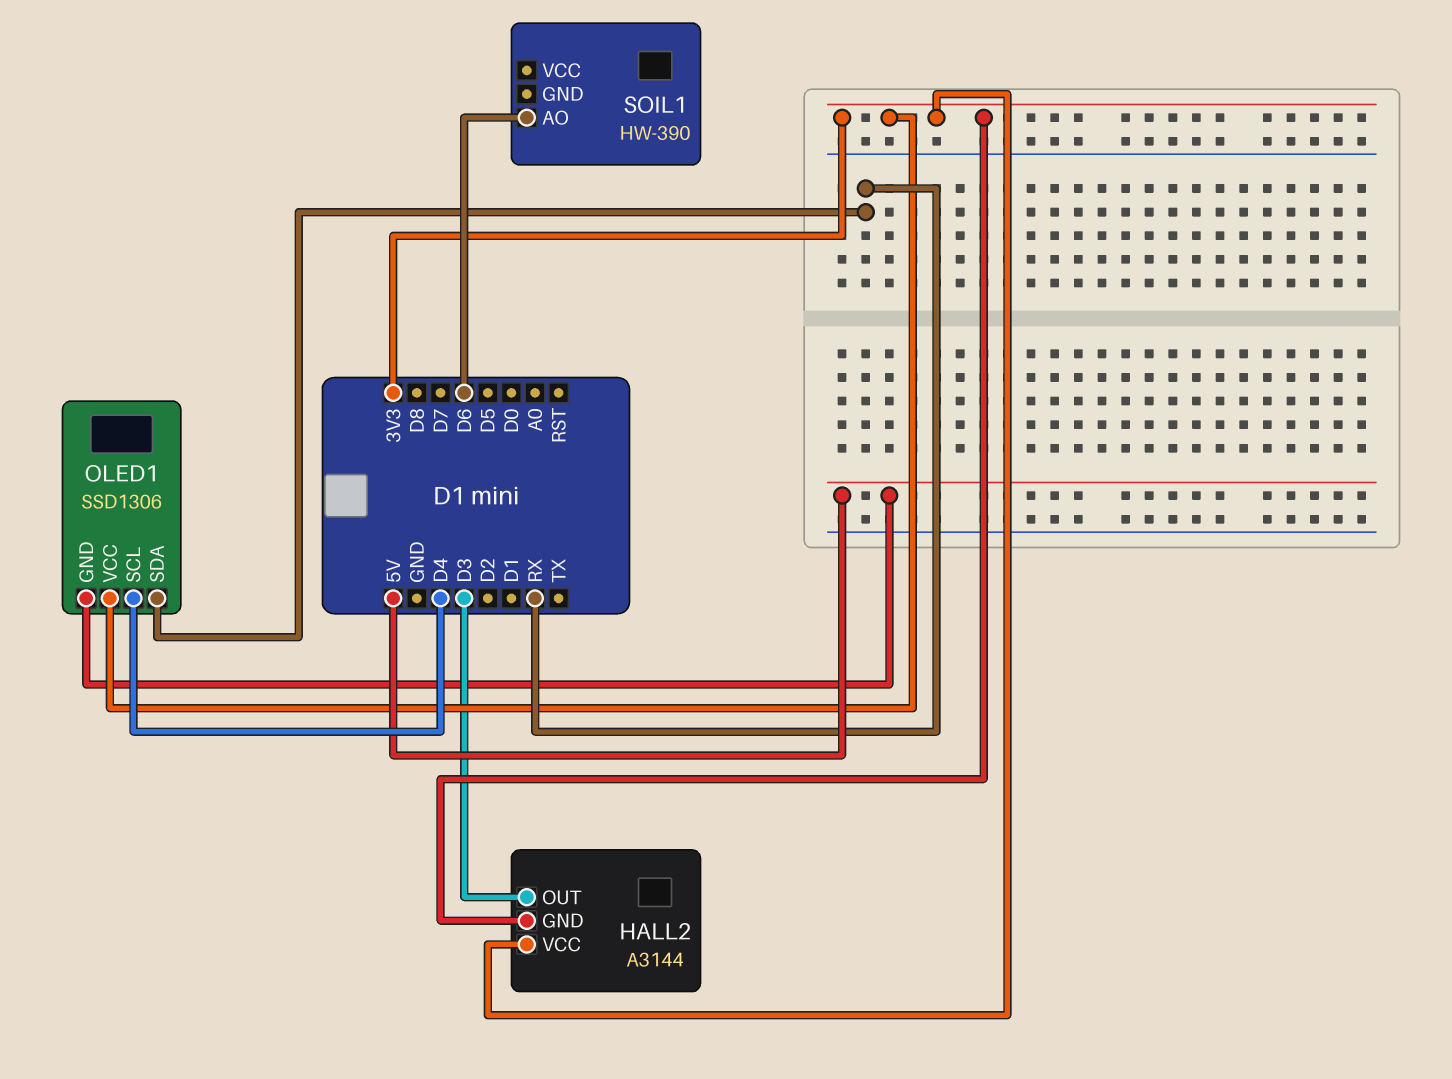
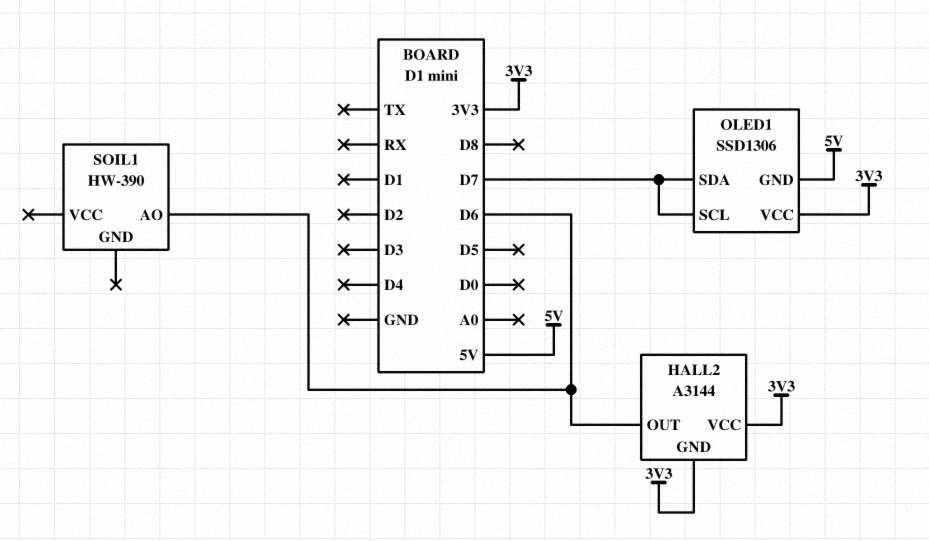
HALL2 pin OUT: D3 -> D6
OLED1 pin SCL: D4 -> D7
OLED1 pin SDA: RX -> D7

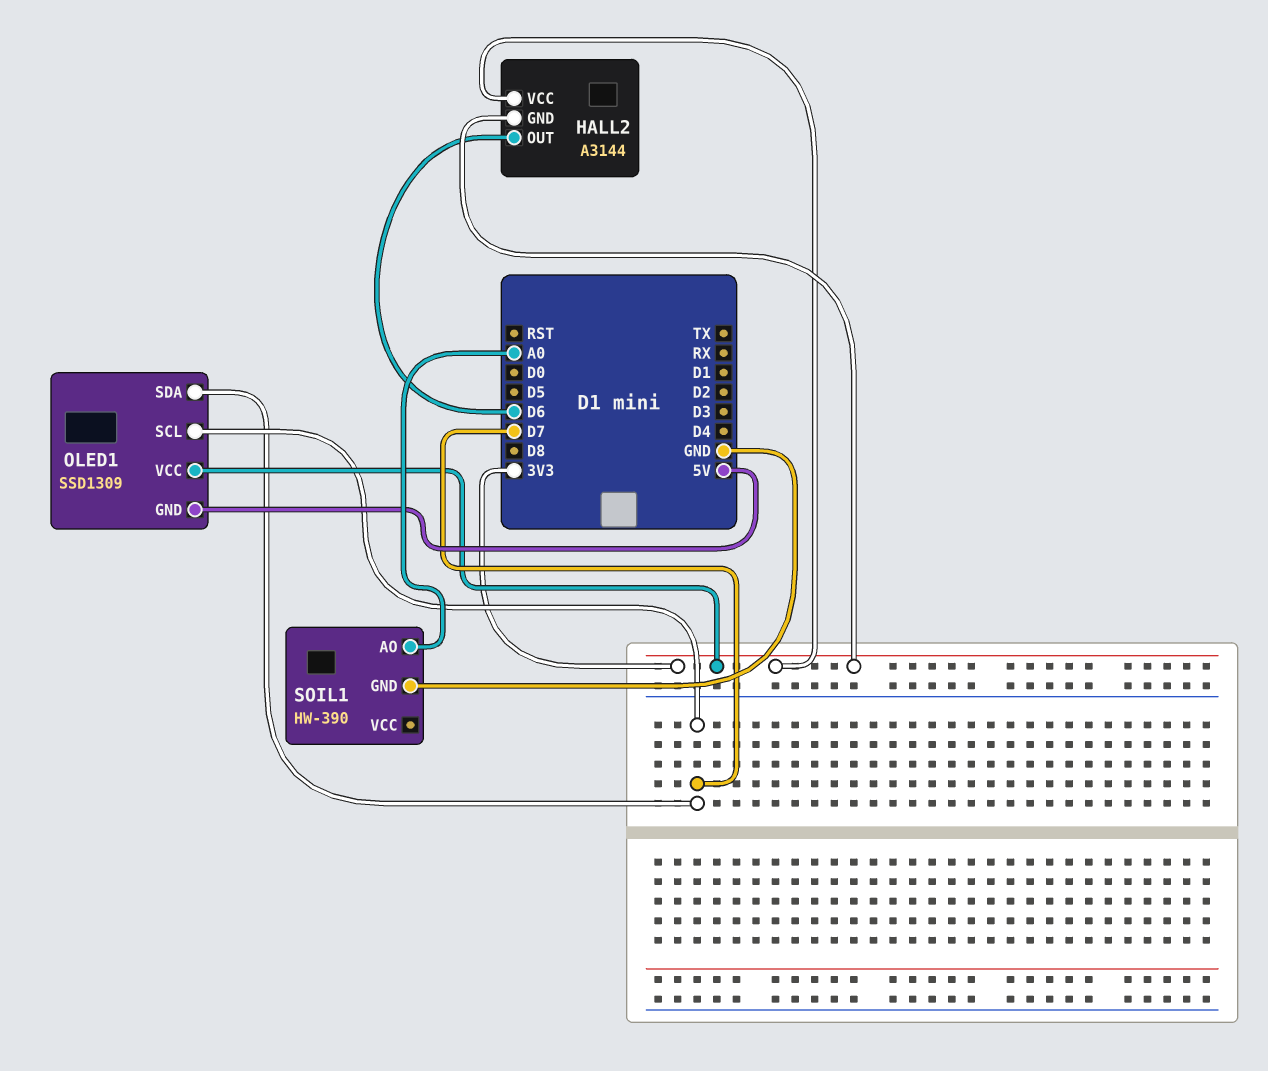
OLED1: SSD1306 -> SSD1309
SOIL1 pin AO: D6 -> A0
SOIL1 pin GND: none -> GND

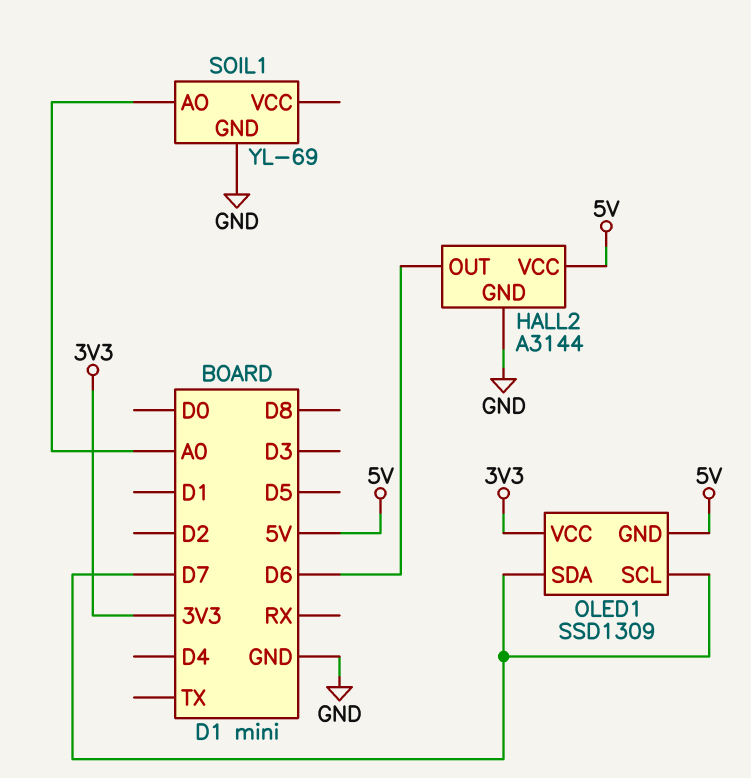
HALL2 pin GND: 3V3 -> GND
HALL2 pin VCC: 3V3 -> 5V
SOIL1: HW-390 -> YL-69

